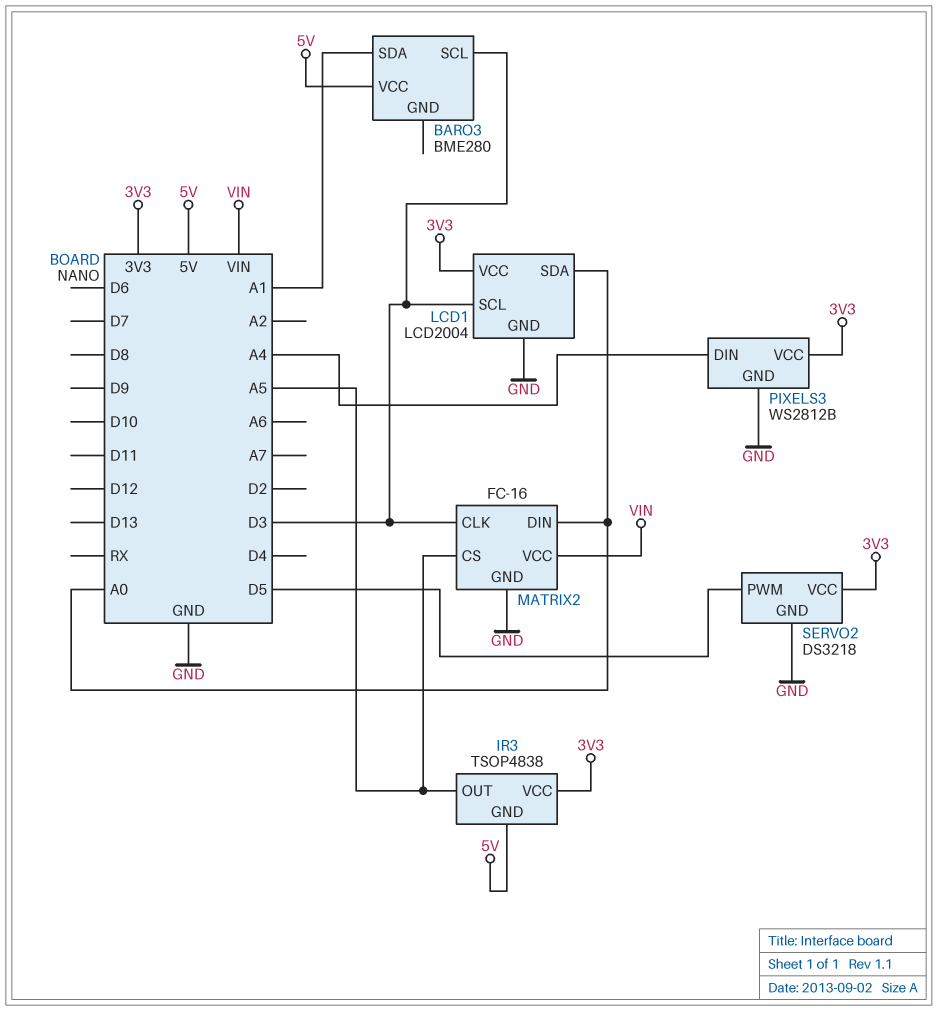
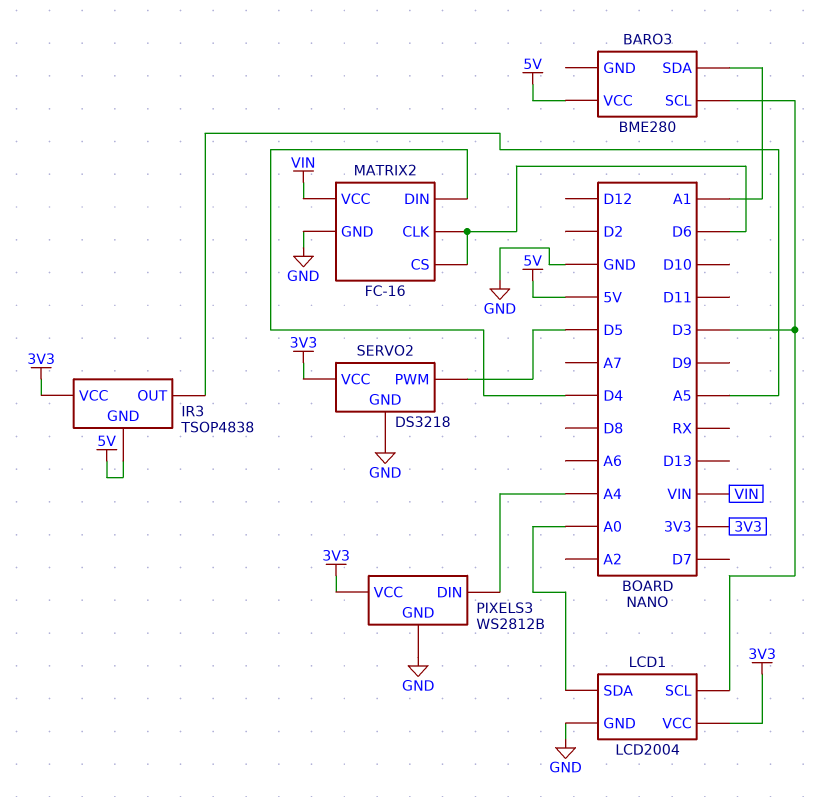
MATRIX2 pin CLK: D3 -> D6
MATRIX2 pin CS: A5 -> D6
MATRIX2 pin DIN: A0 -> D4

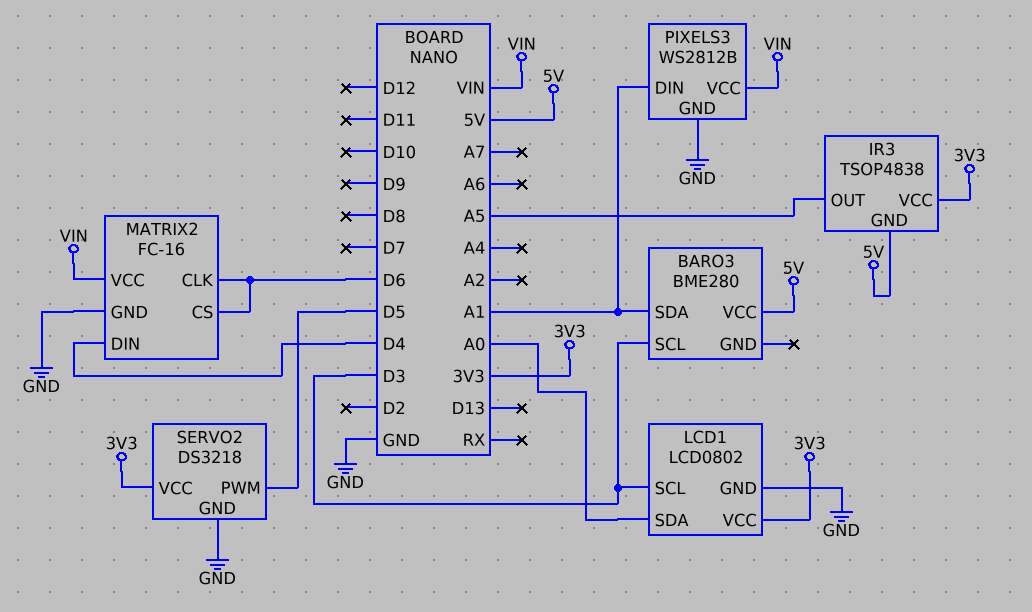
LCD1: LCD2004 -> LCD0802
PIXELS3 pin DIN: A4 -> A1
PIXELS3 pin VCC: 3V3 -> VIN

